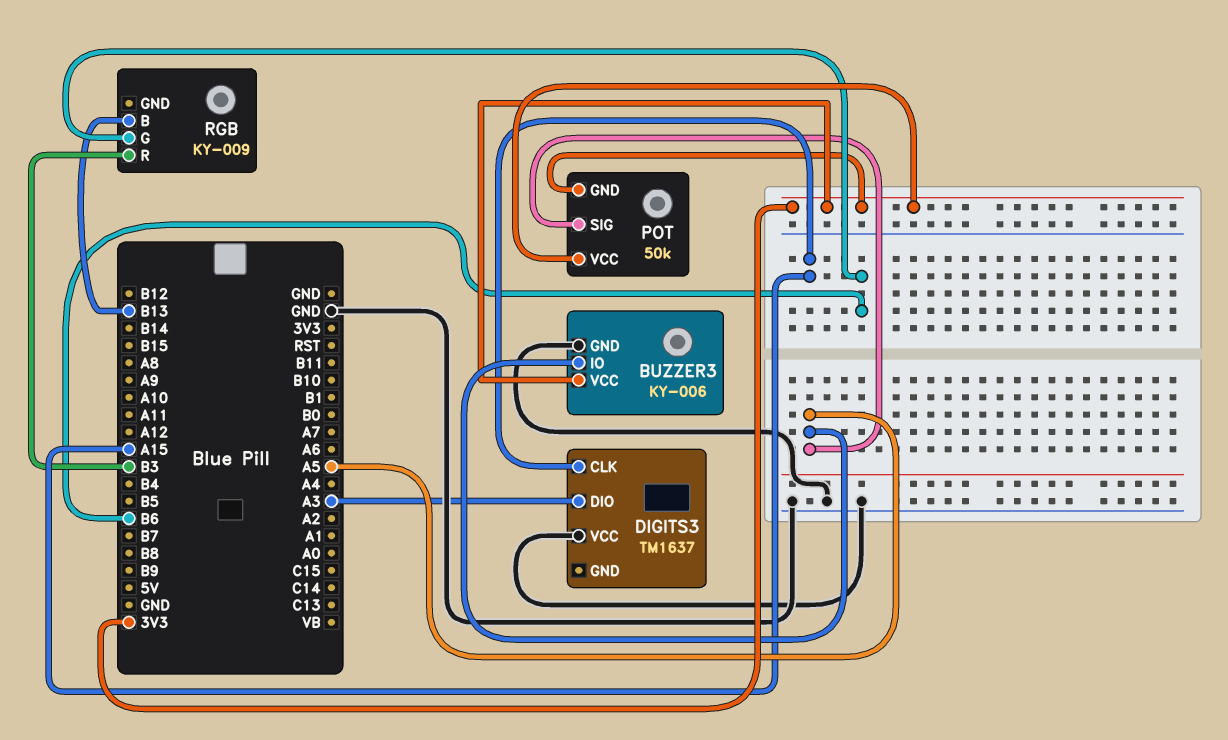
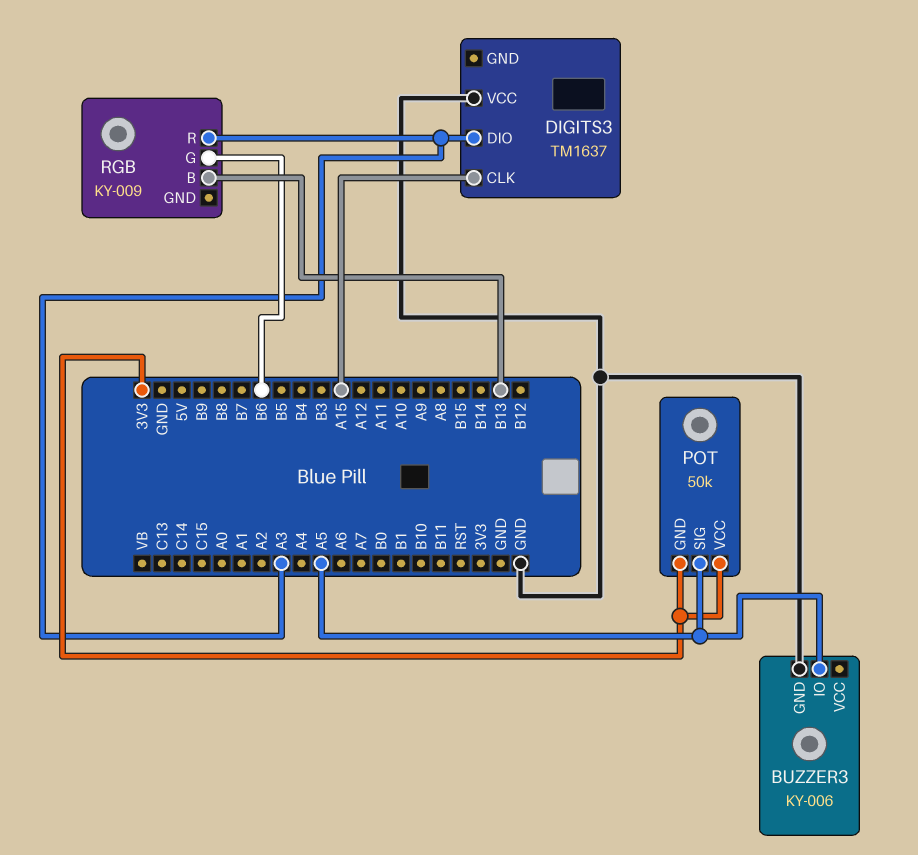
BUZZER3 pin VCC: 3V3 -> none
RGB pin R: B3 -> A3

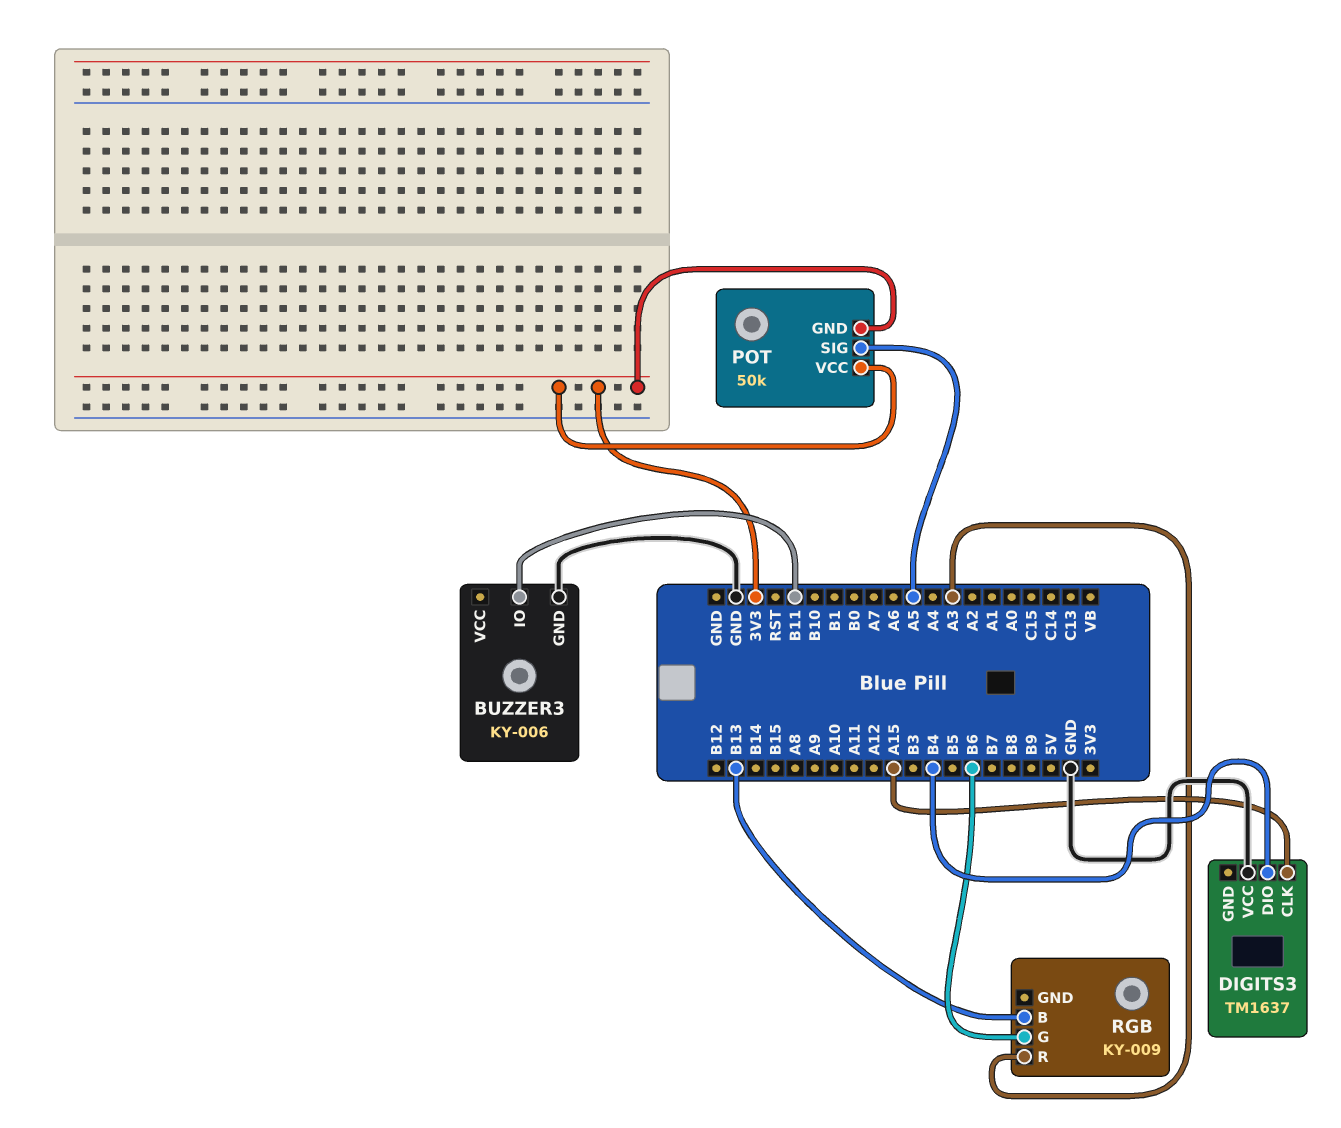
BUZZER3 pin IO: A5 -> B11
DIGITS3 pin DIO: A3 -> B4

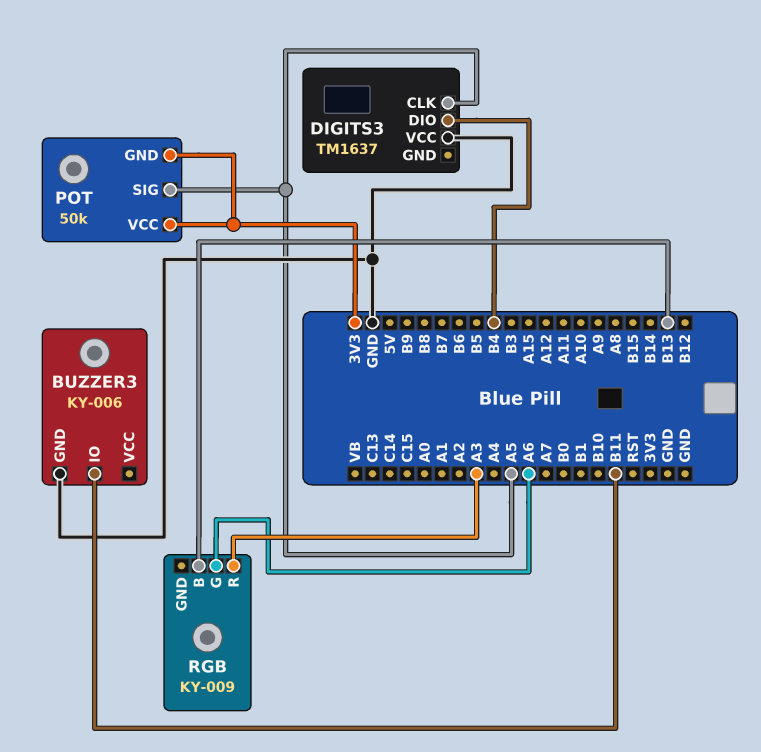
DIGITS3 pin CLK: A15 -> A5
RGB pin G: B6 -> A6

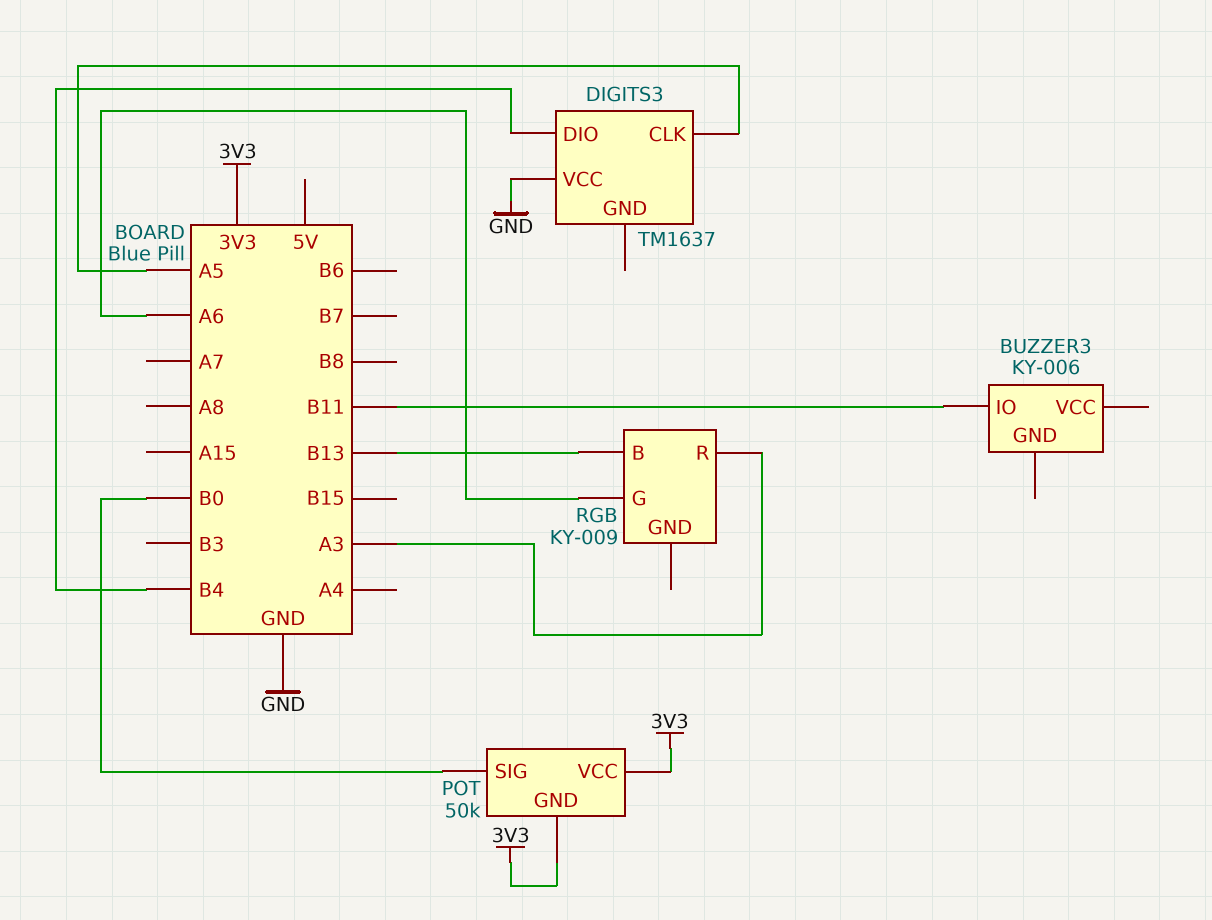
BUZZER3 pin GND: GND -> none
POT pin SIG: A5 -> B0

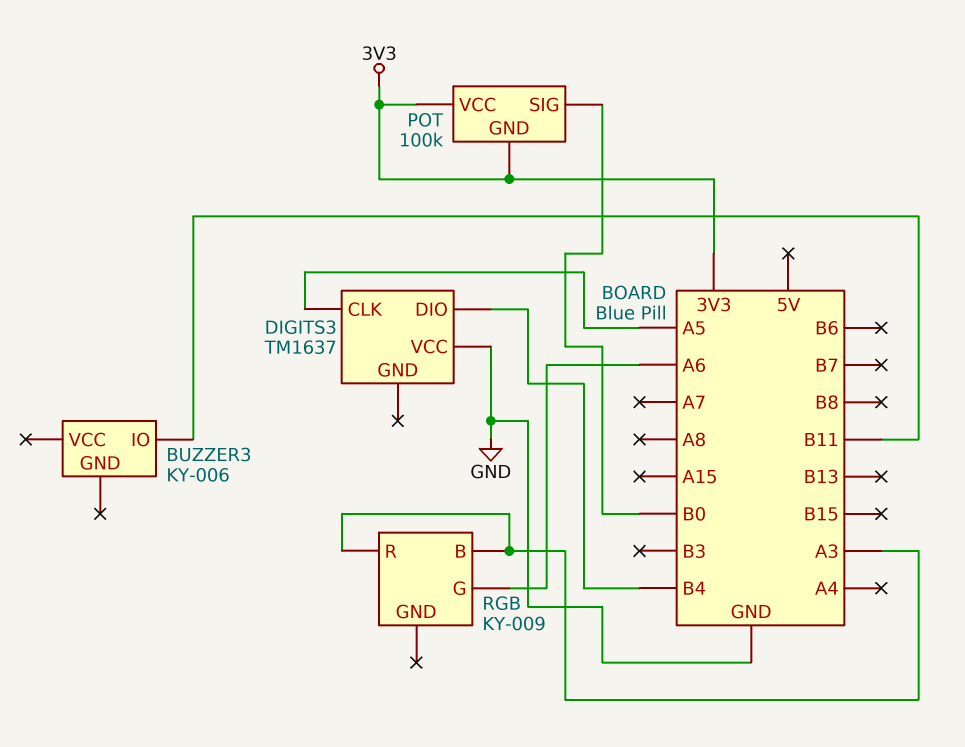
POT: 50k -> 100k
RGB pin B: B13 -> A3

